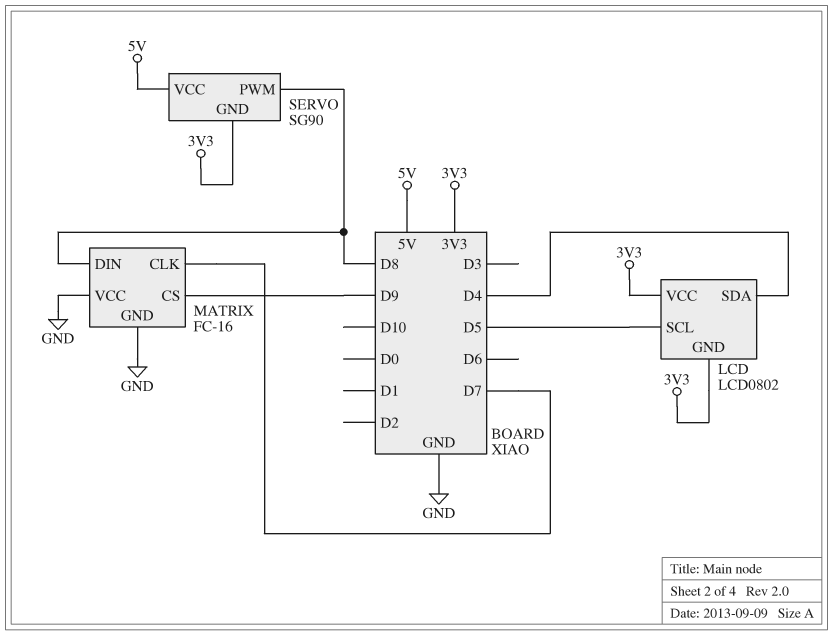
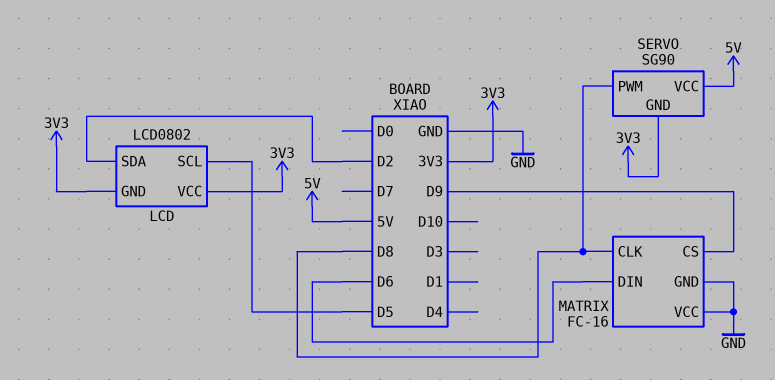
LCD pin SDA: D4 -> D2
MATRIX pin CLK: D7 -> D8
MATRIX pin DIN: D8 -> D6

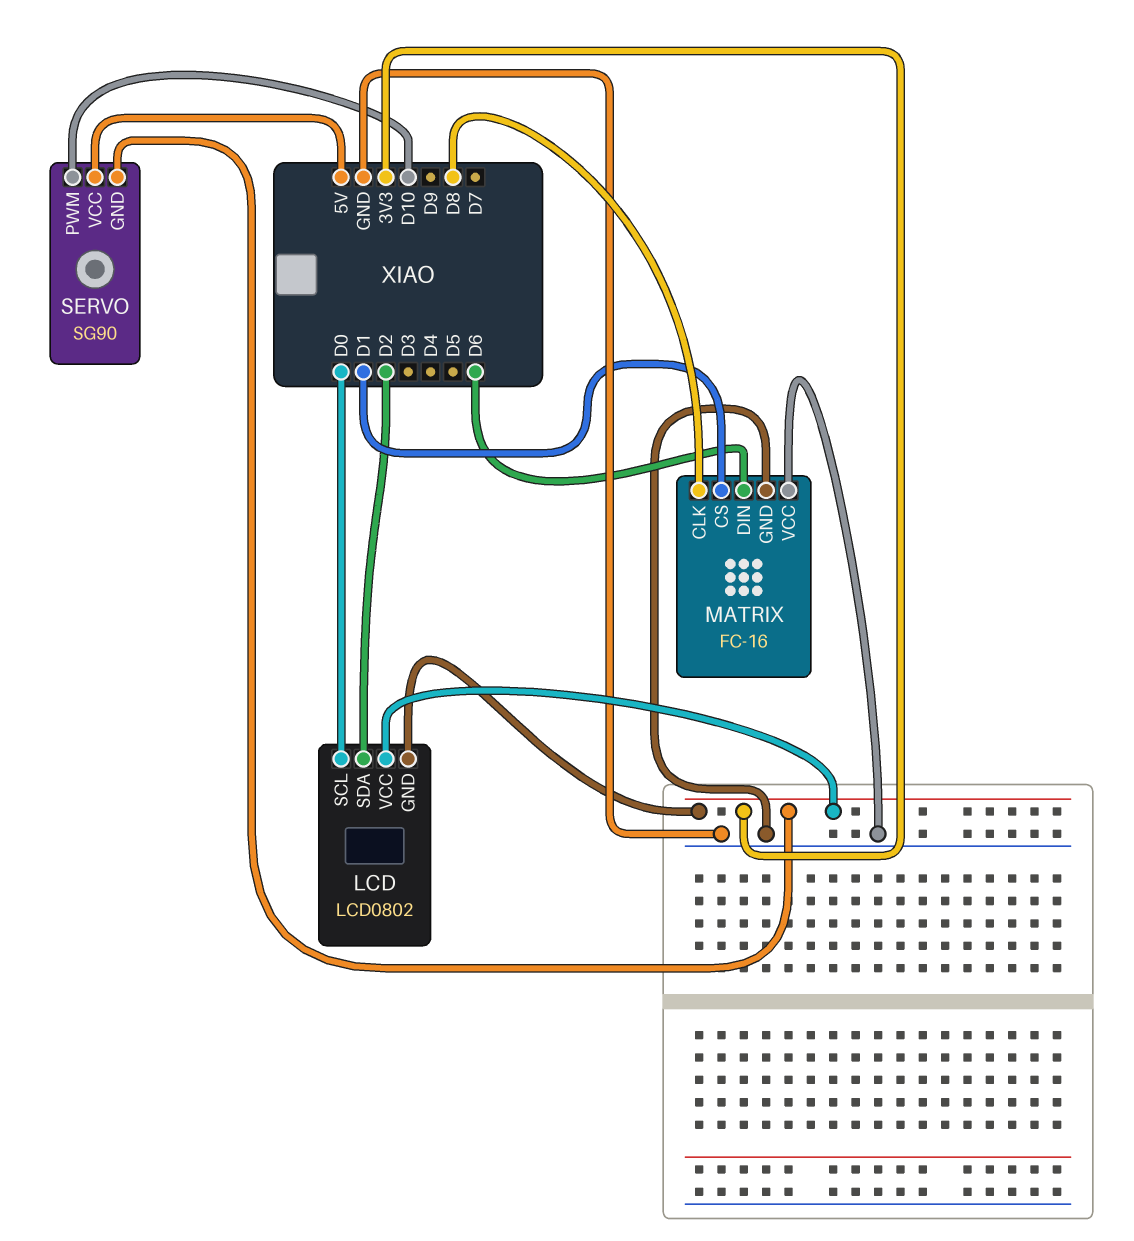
LCD pin SCL: D5 -> D0
MATRIX pin CS: D9 -> D1
SERVO pin PWM: D8 -> D10

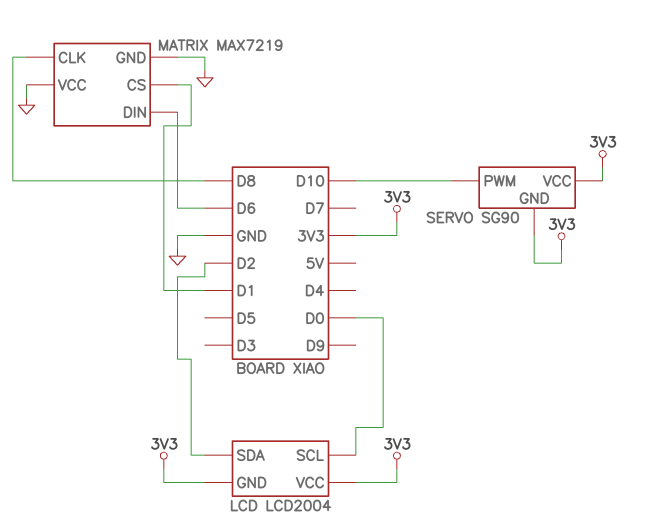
LCD: LCD0802 -> LCD2004
MATRIX: FC-16 -> MAX7219
SERVO pin VCC: 5V -> 3V3

